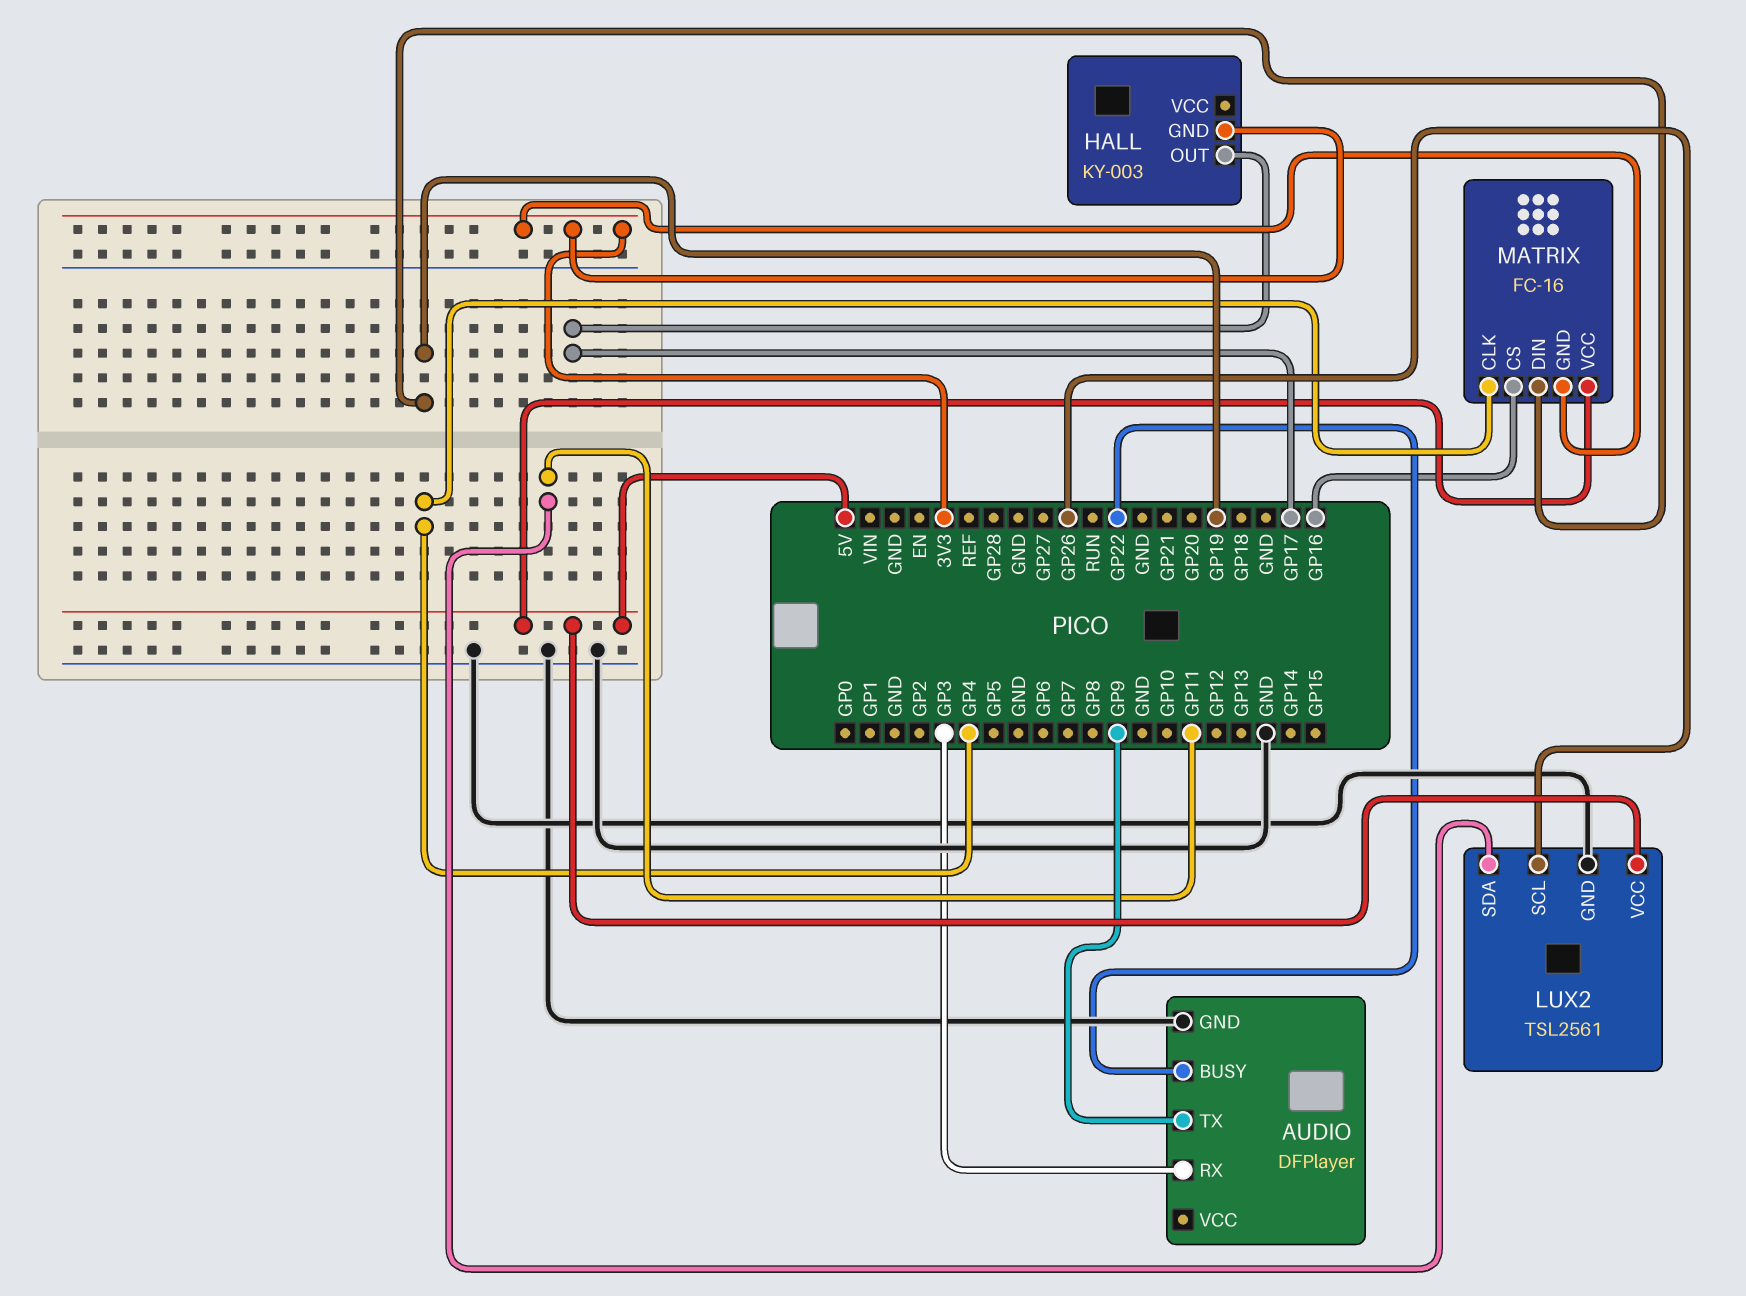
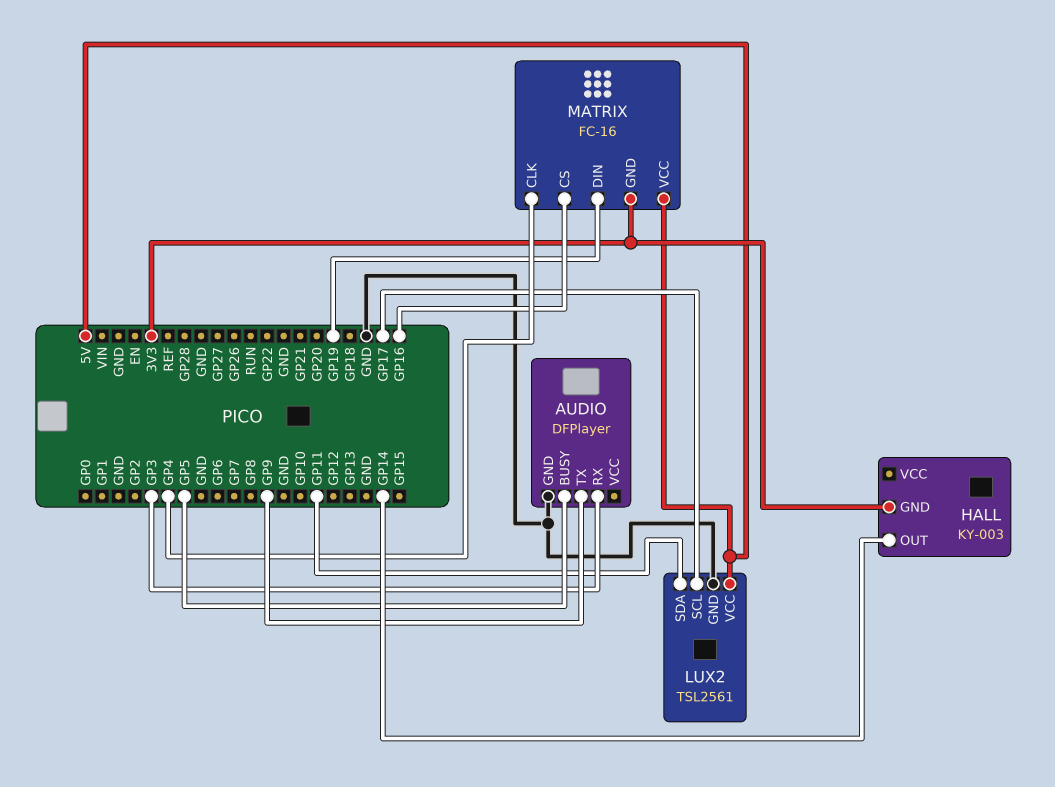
AUDIO pin BUSY: GP22 -> GP5
HALL pin OUT: GP17 -> GP14
LUX2 pin SCL: GP26 -> GP17

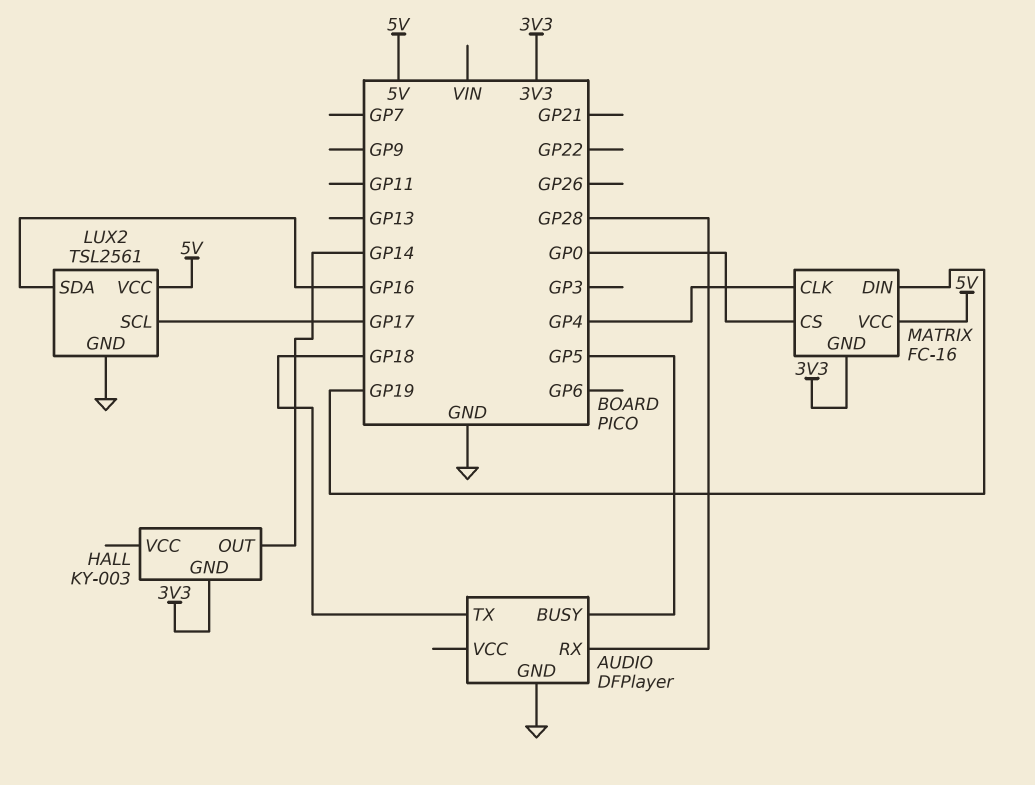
AUDIO pin RX: GP3 -> GP28
AUDIO pin TX: GP9 -> GP18
LUX2 pin SDA: GP11 -> GP16
MATRIX pin CS: GP16 -> GP0

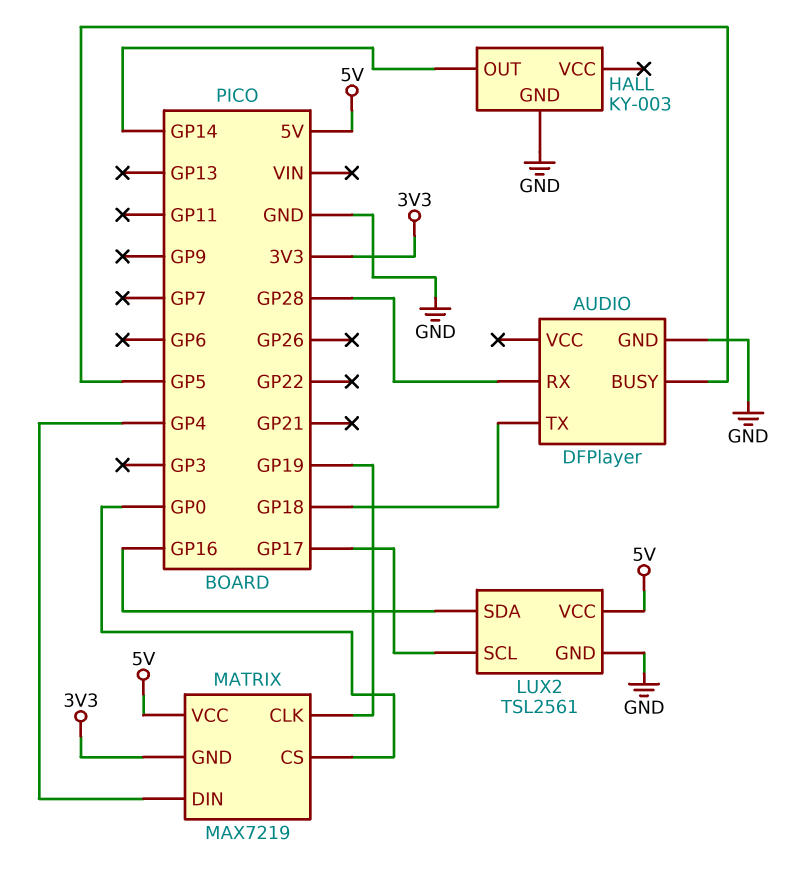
HALL pin GND: 3V3 -> GND
MATRIX: FC-16 -> MAX7219
MATRIX pin CLK: GP4 -> GP19
MATRIX pin DIN: GP19 -> GP4

